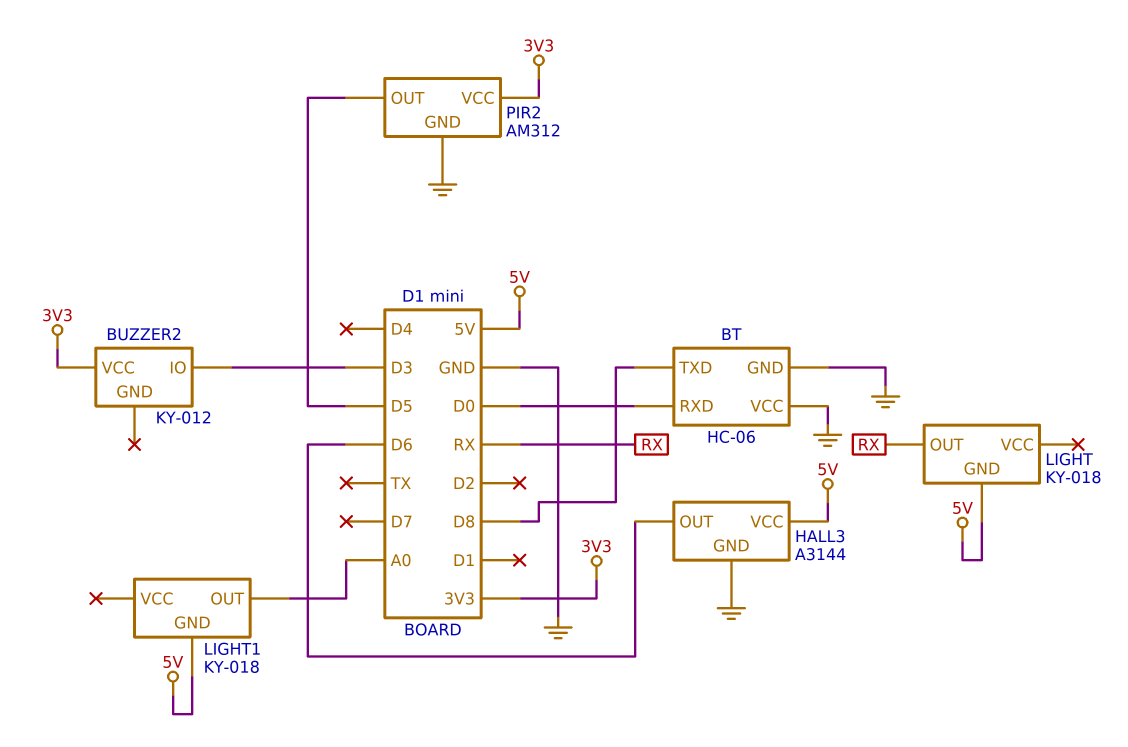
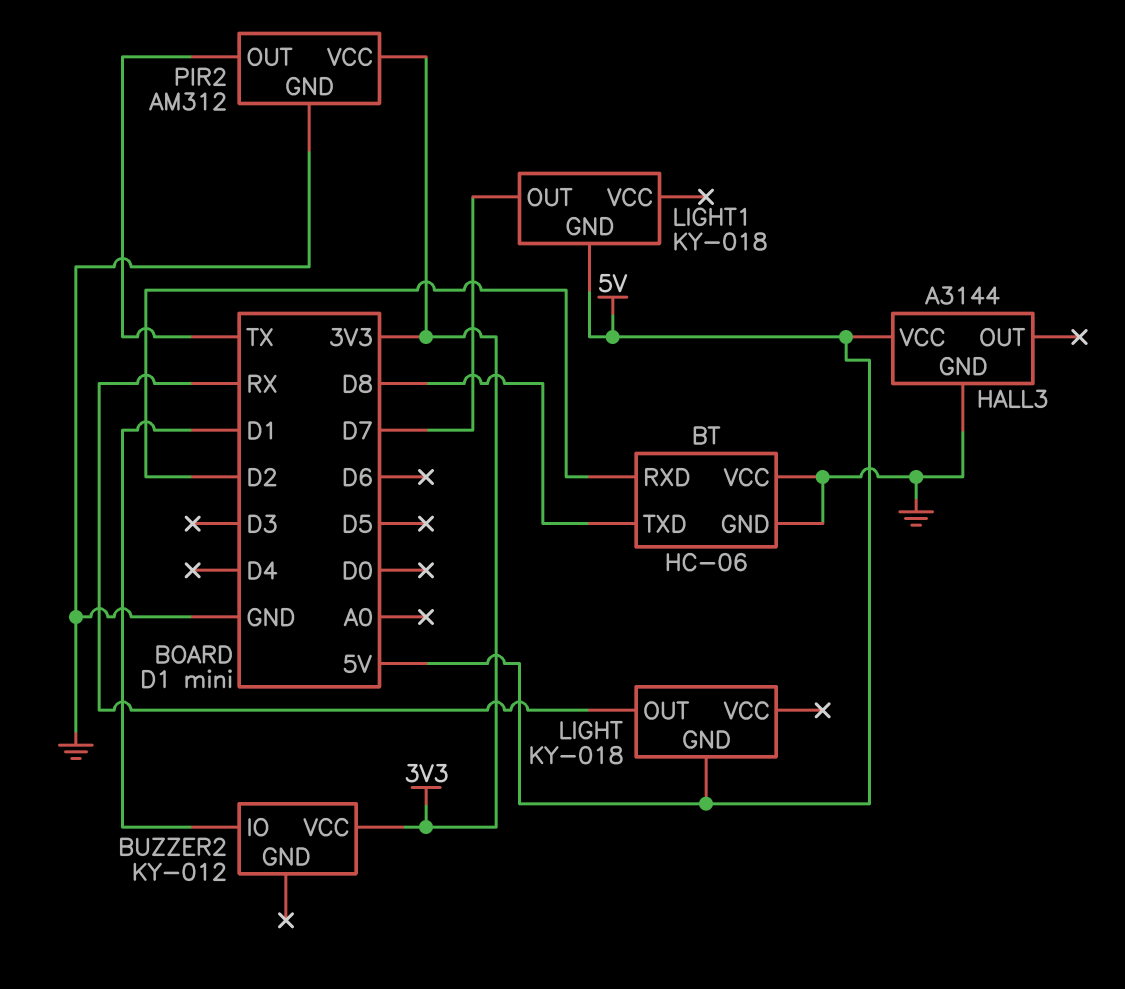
BT pin RXD: D0 -> D2
BUZZER2 pin IO: D3 -> D1
HALL3 pin OUT: D6 -> none
LIGHT1 pin OUT: A0 -> D7
PIR2 pin OUT: D5 -> TX

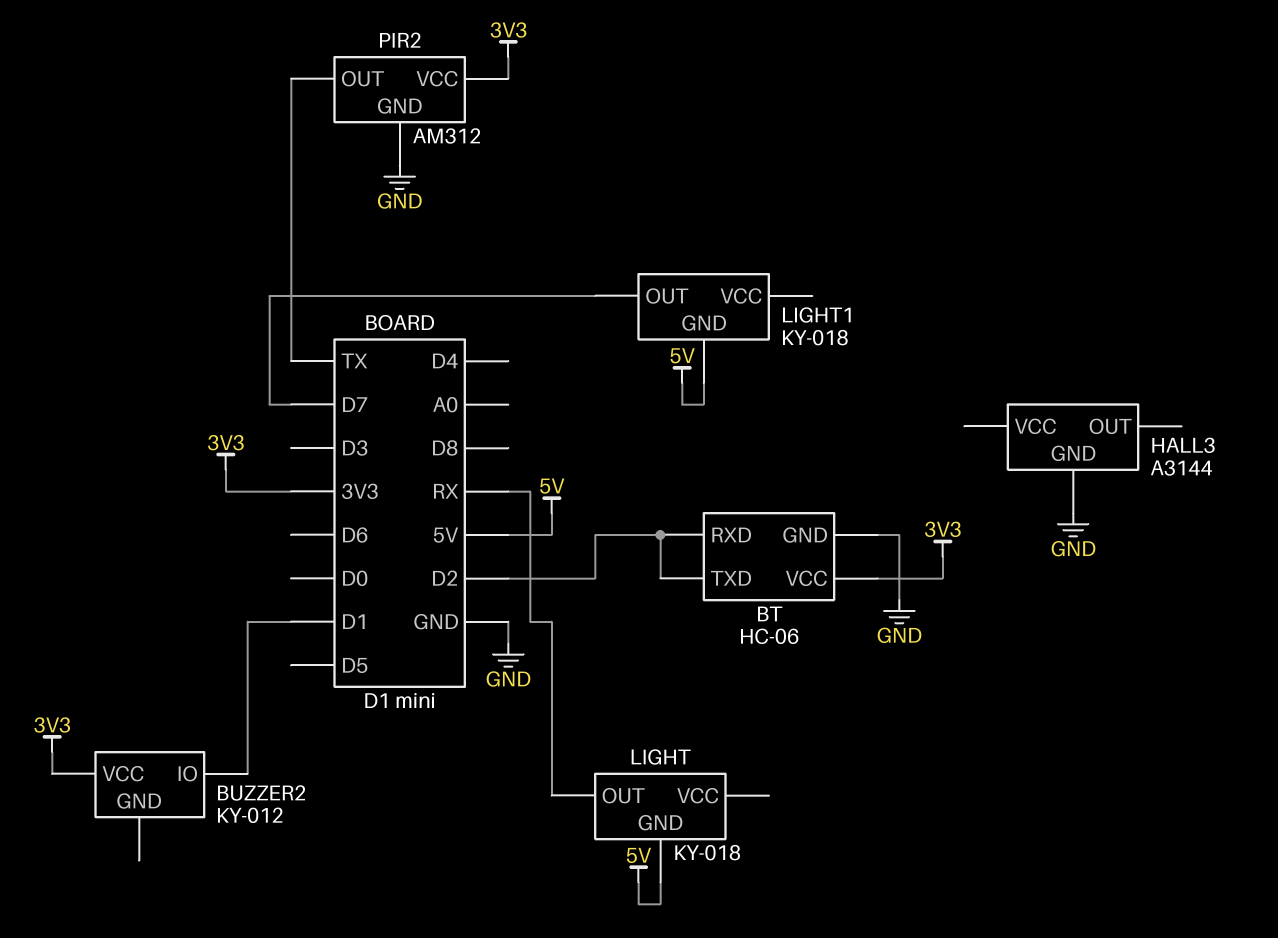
BT pin TXD: D8 -> D2
BT pin VCC: GND -> 3V3
HALL3 pin VCC: 5V -> none

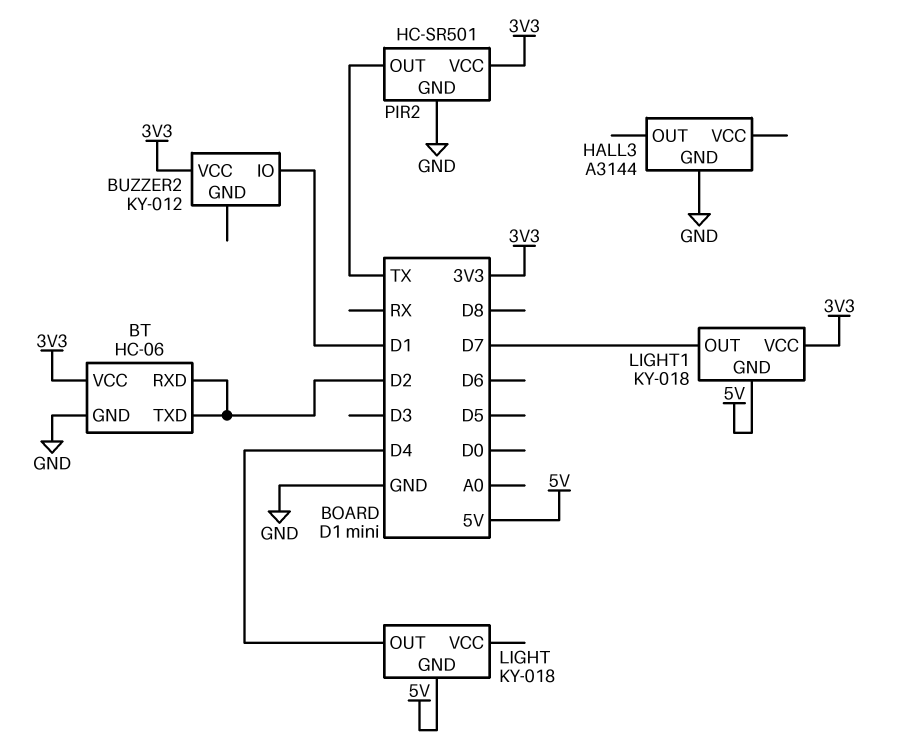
LIGHT pin OUT: RX -> D4
LIGHT1 pin VCC: none -> 3V3
PIR2: AM312 -> HC-SR501

